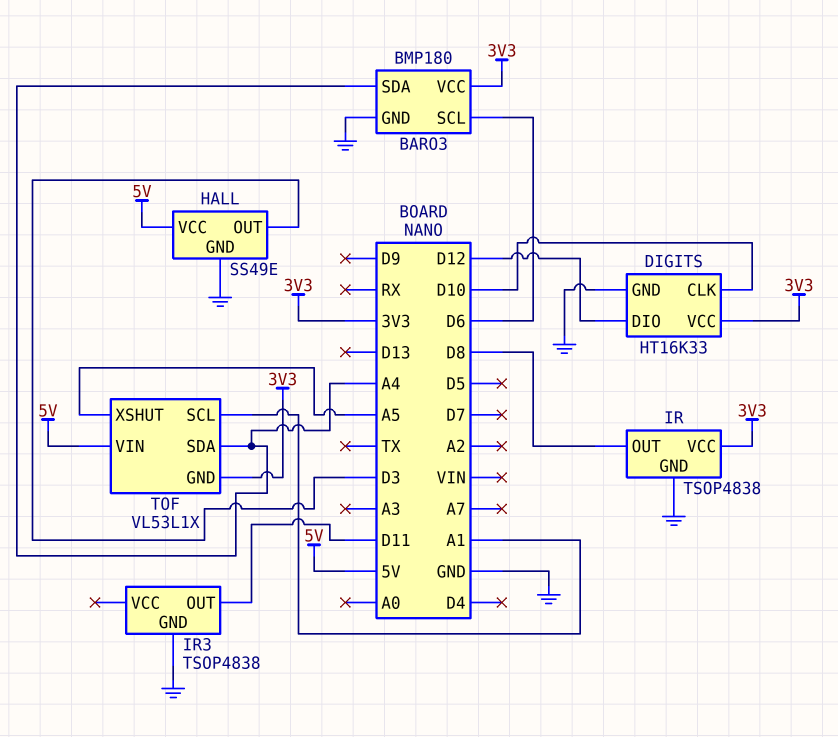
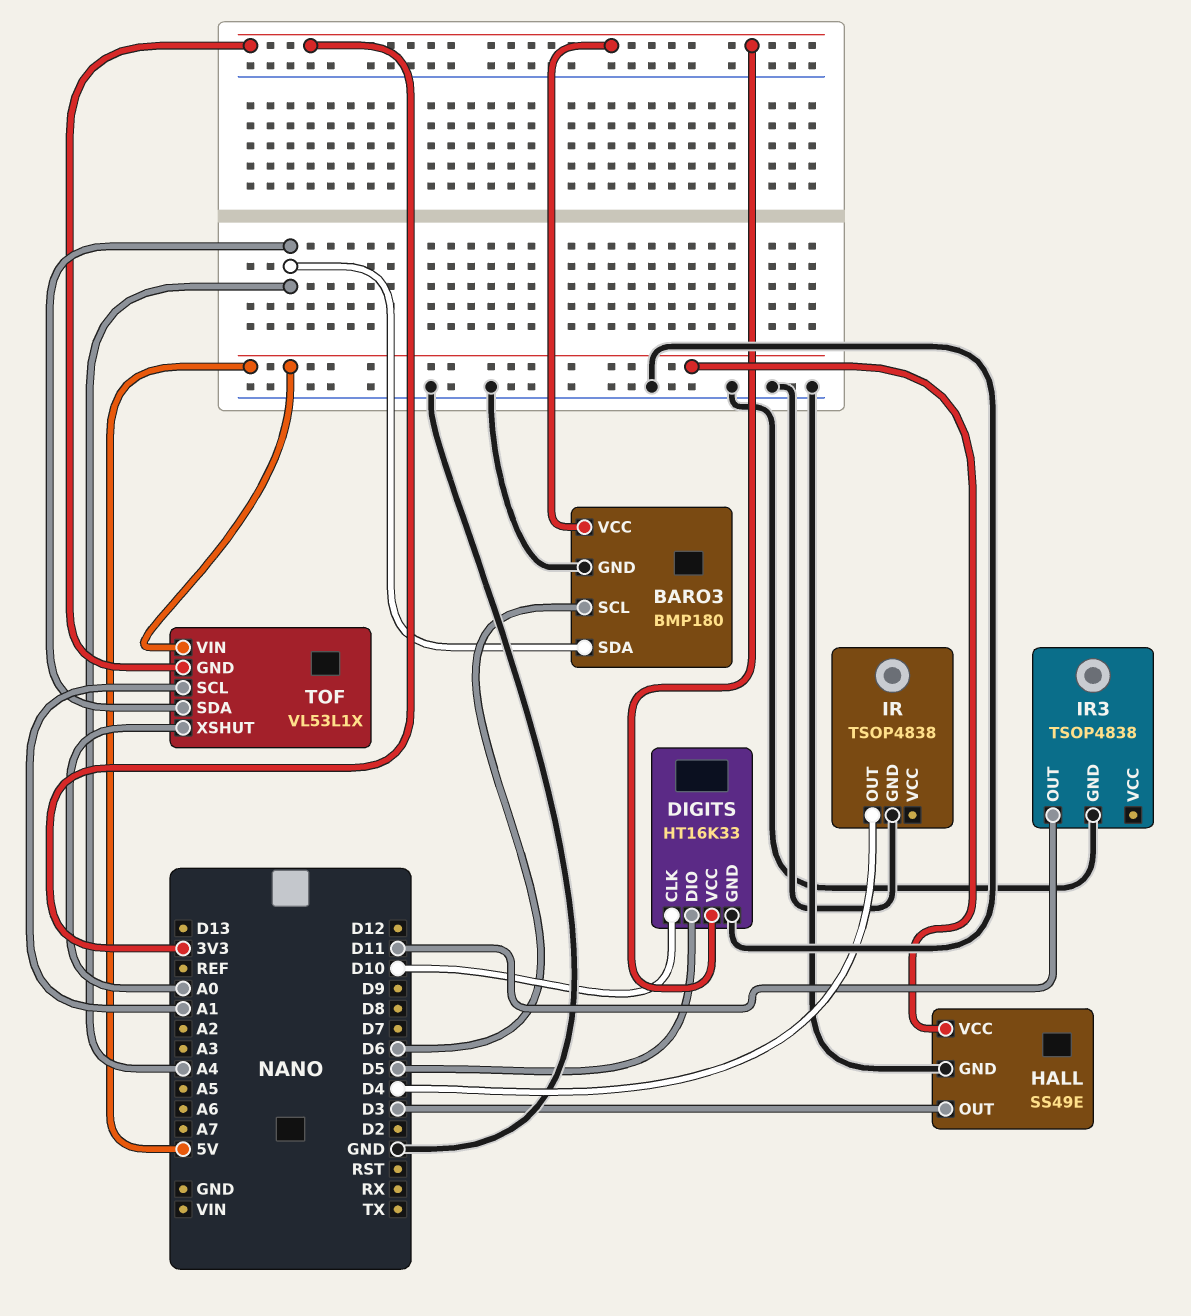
DIGITS pin DIO: D12 -> D5
IR pin OUT: D8 -> D4
IR pin VCC: 3V3 -> none
TOF pin XSHUT: A5 -> A0

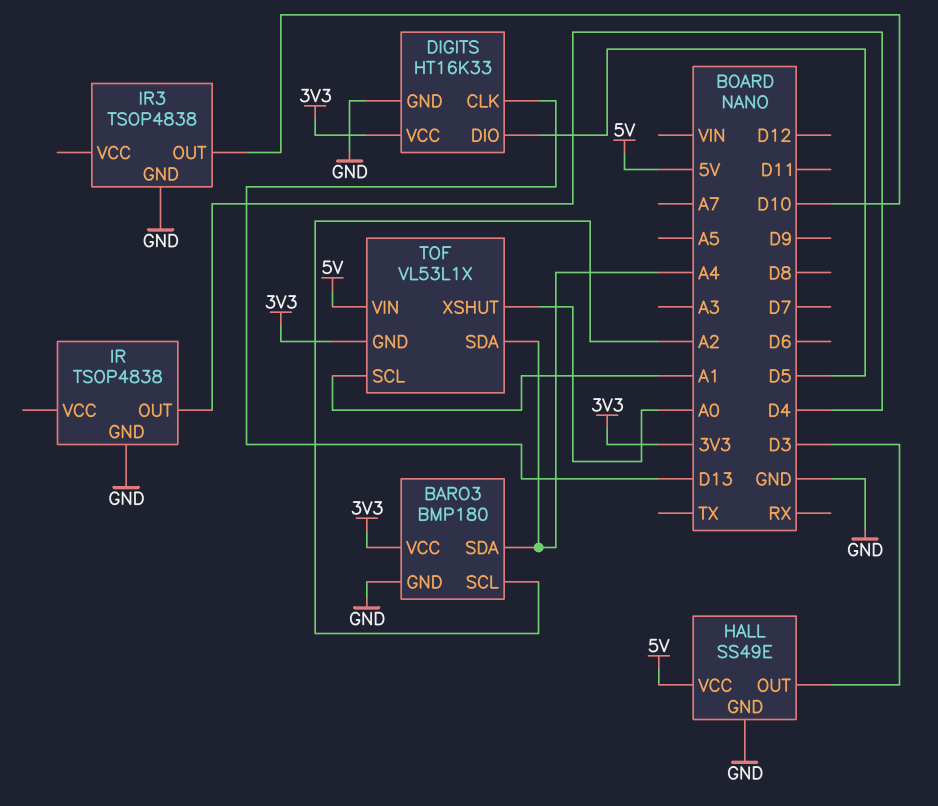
BARO3 pin SCL: D6 -> A2
DIGITS pin CLK: D10 -> D13
IR3 pin OUT: D11 -> D10

